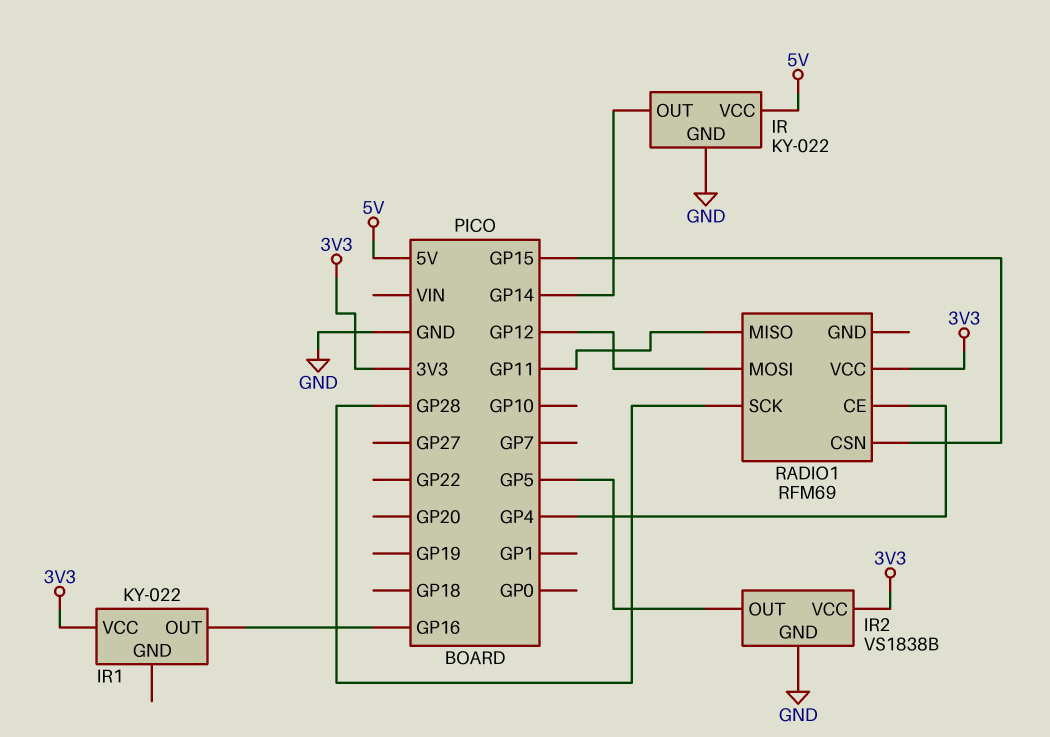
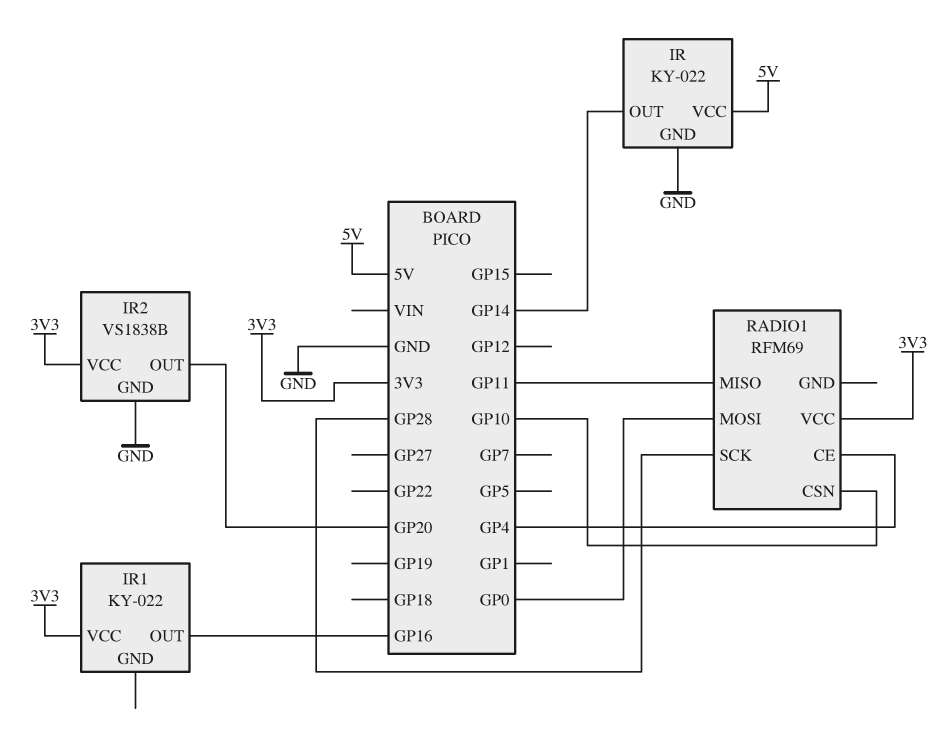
IR2 pin OUT: GP5 -> GP20
RADIO1 pin CSN: GP15 -> GP10
RADIO1 pin MOSI: GP12 -> GP0

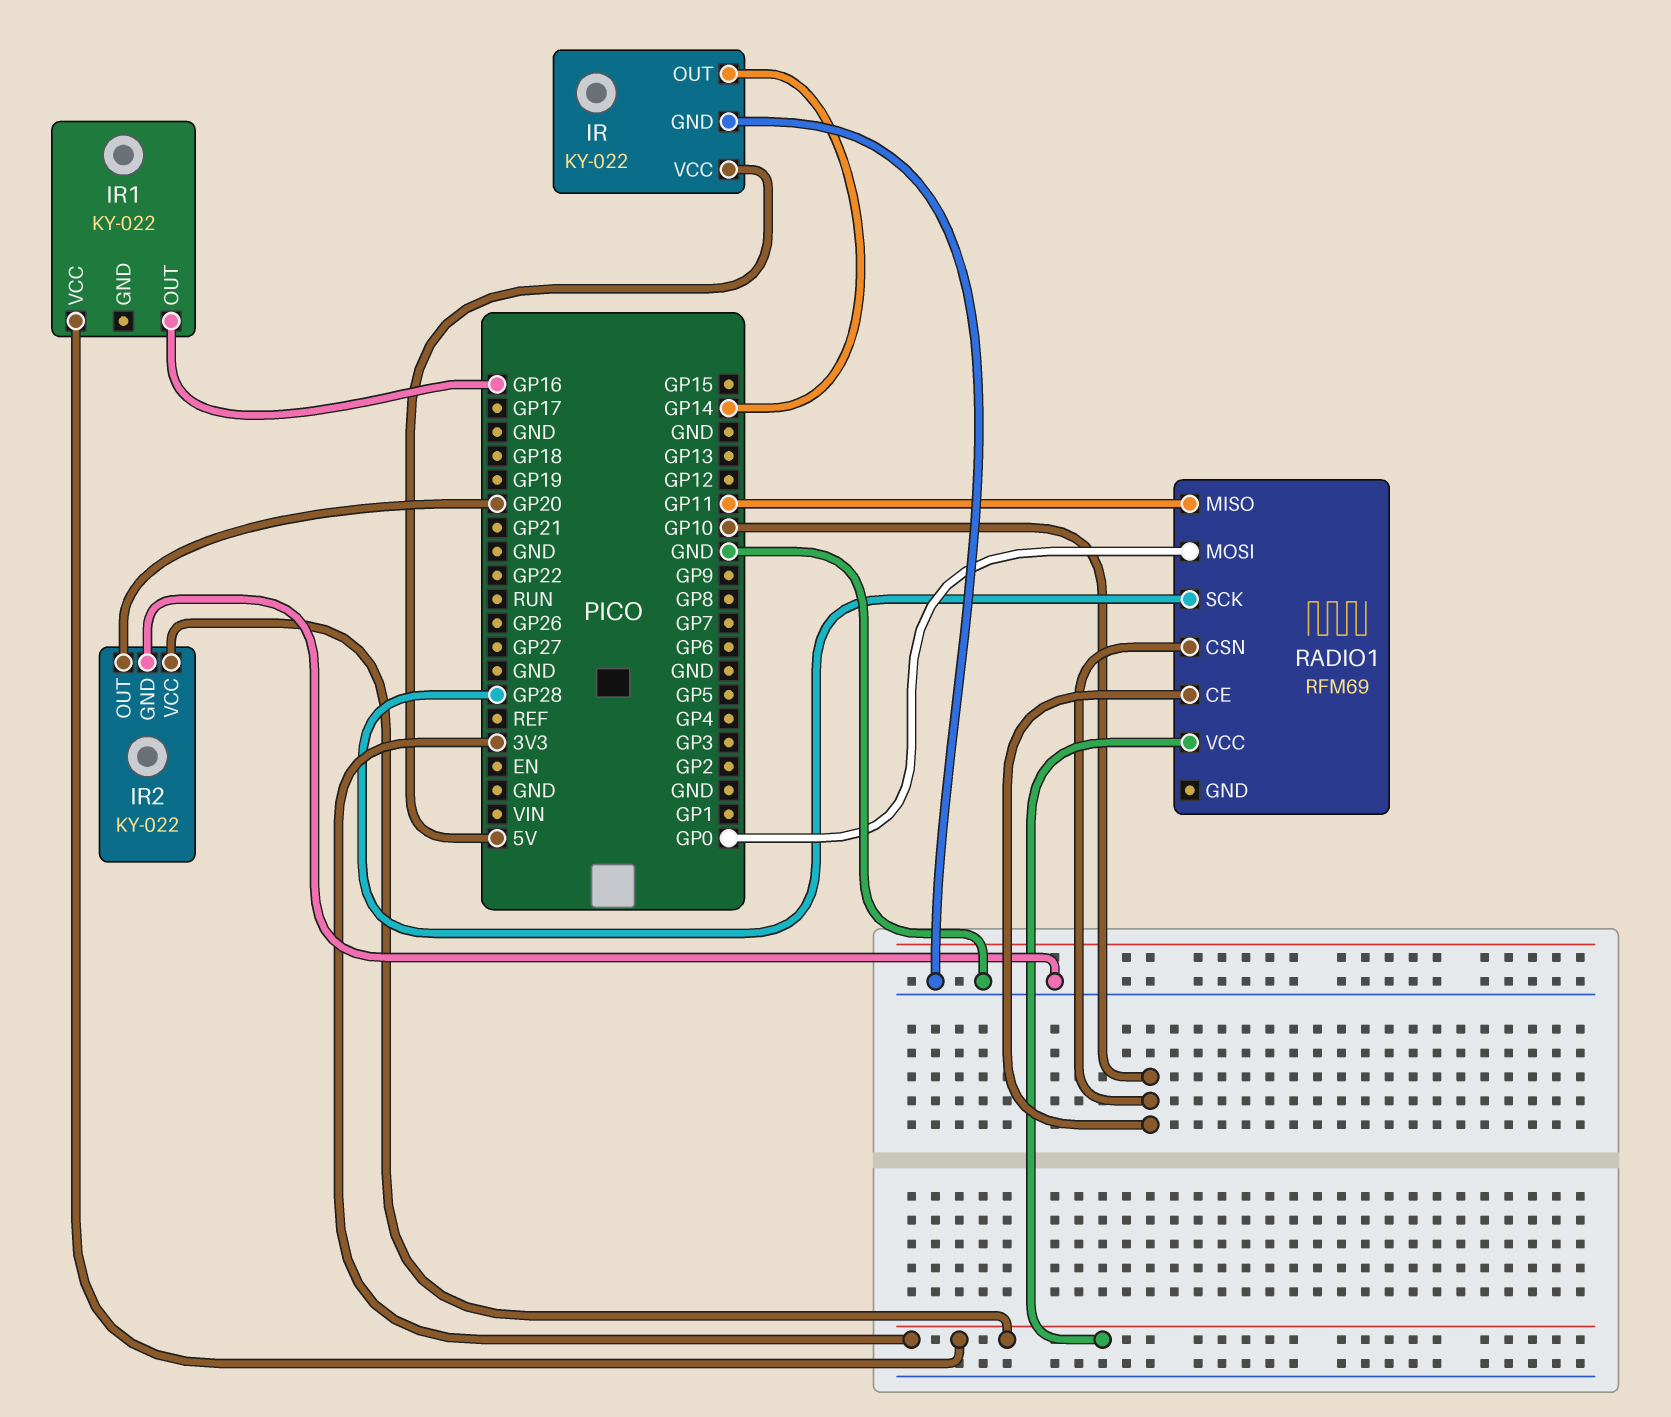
IR2: VS1838B -> KY-022
RADIO1 pin CE: GP4 -> GP10

